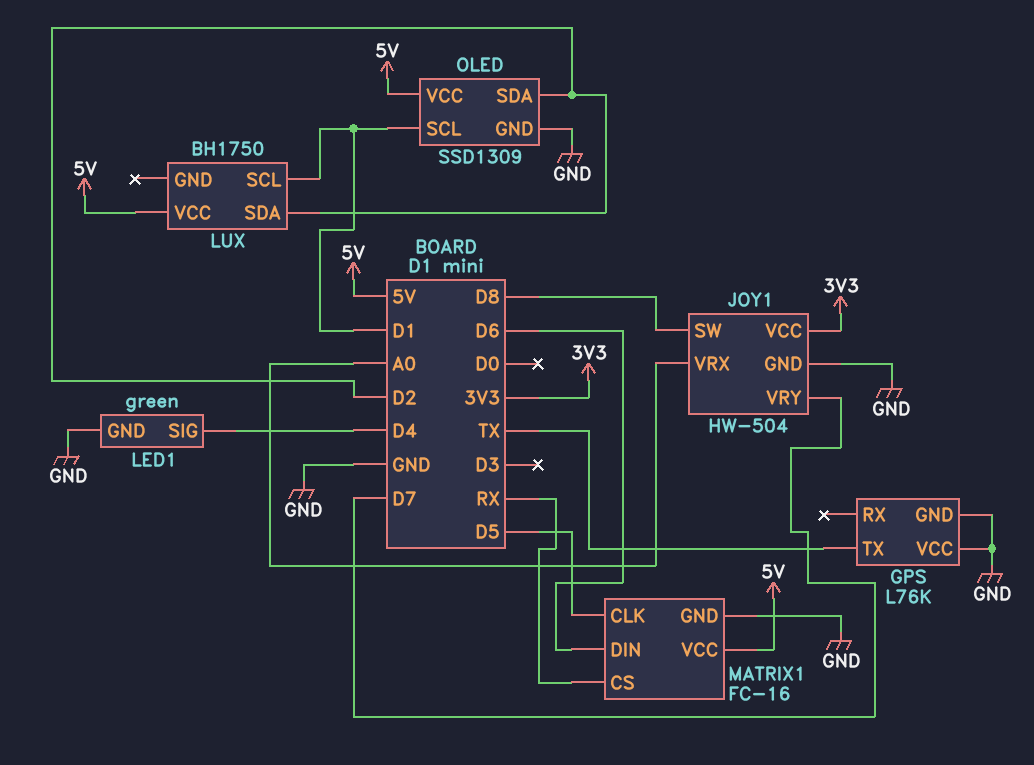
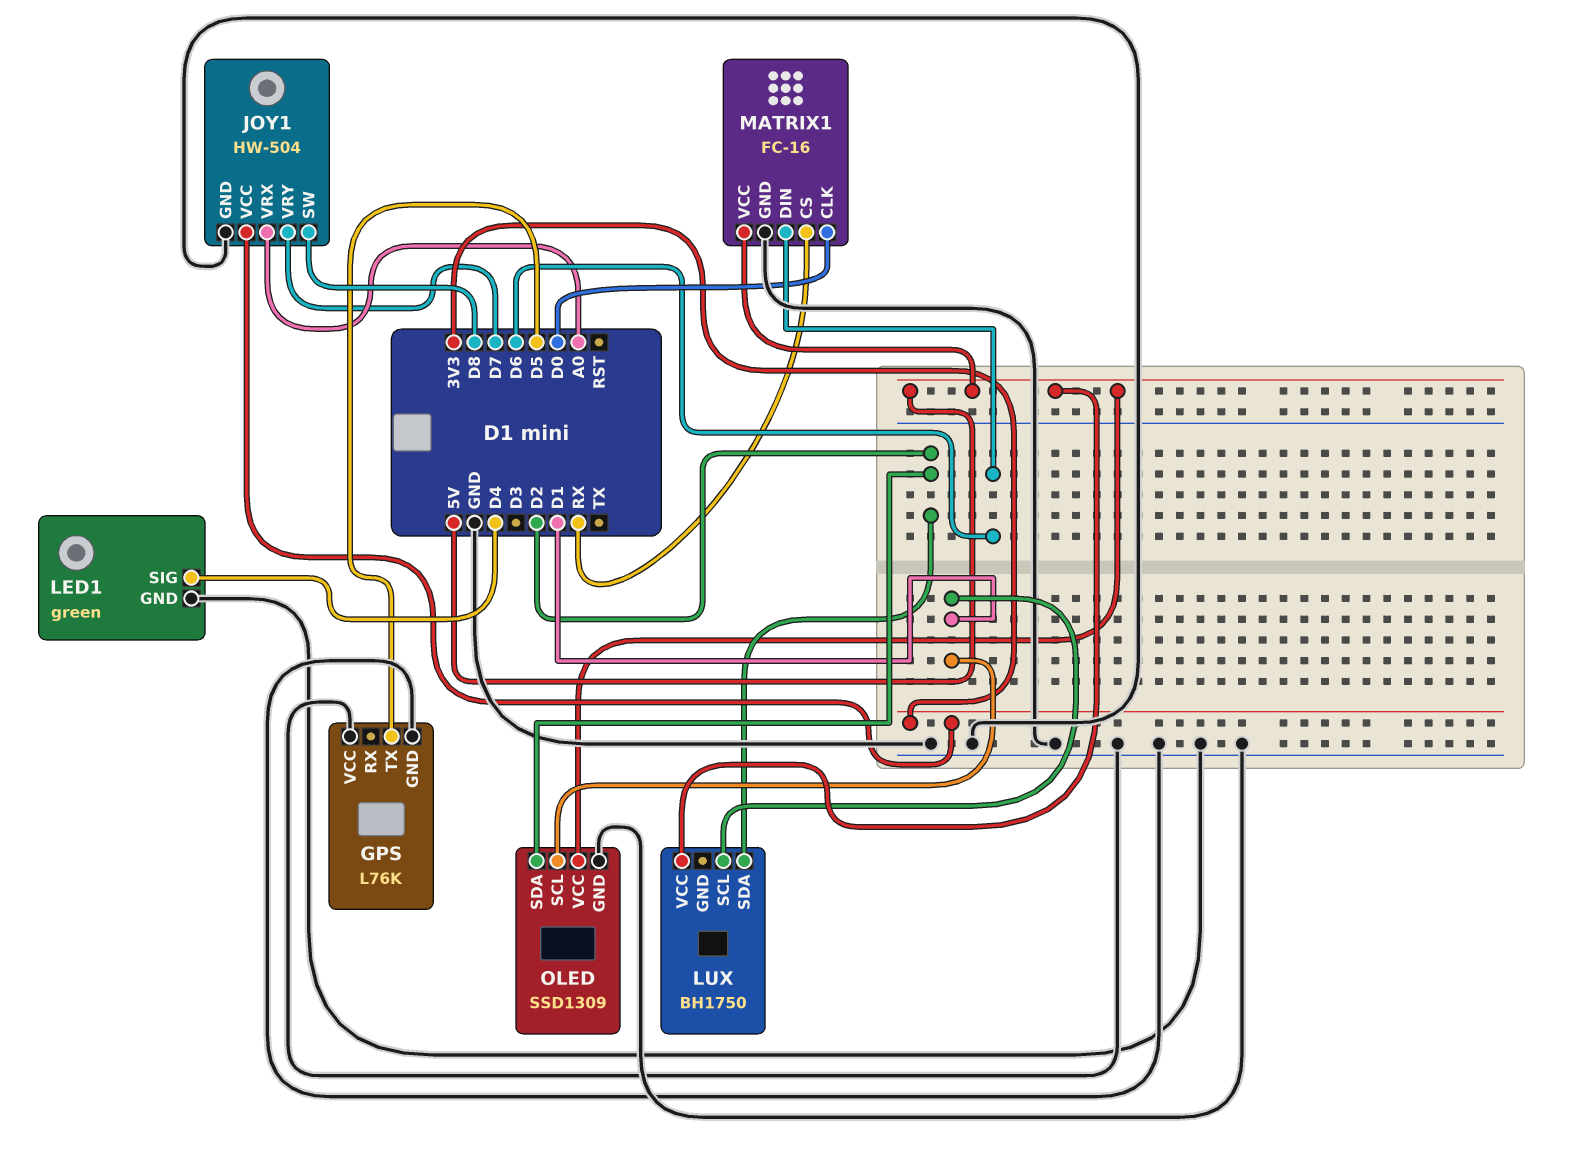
GPS pin TX: TX -> D5
MATRIX1 pin CLK: D5 -> D0

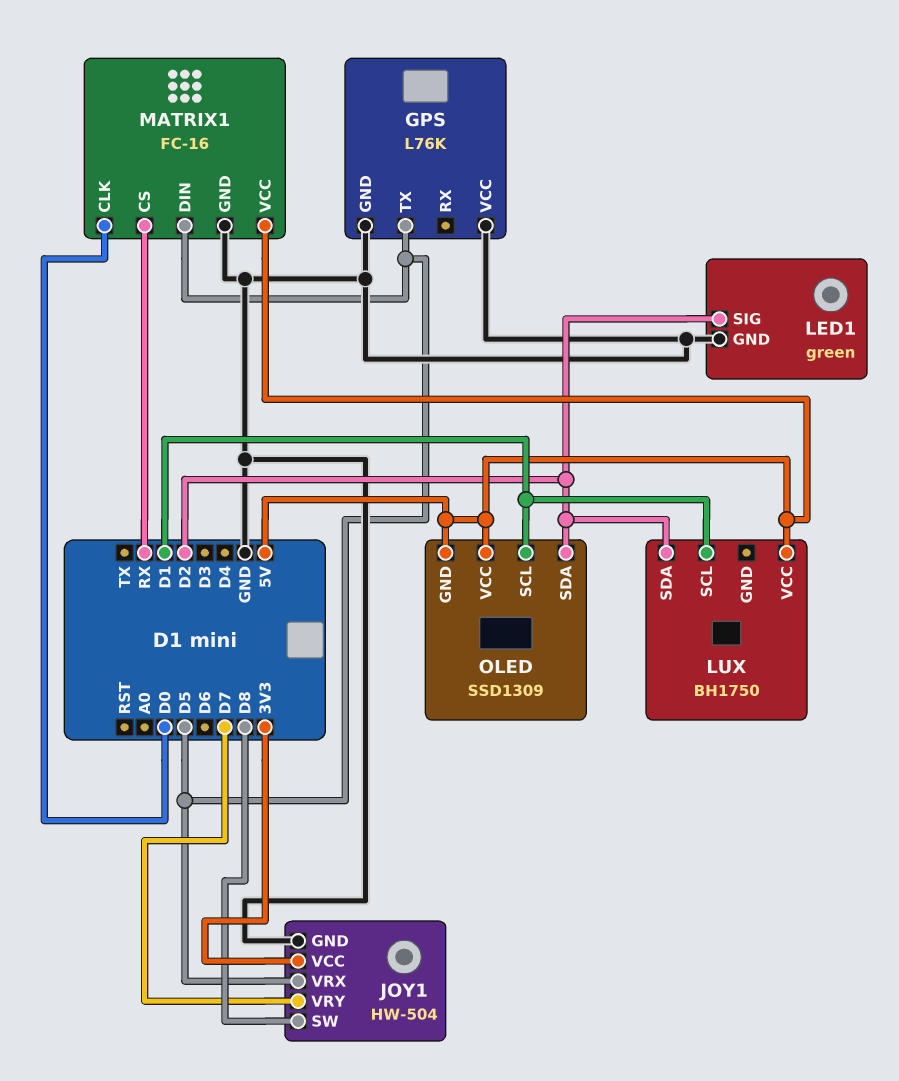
JOY1 pin VRX: A0 -> D5
LED1 pin SIG: D4 -> D2
MATRIX1 pin DIN: D6 -> D5
OLED pin GND: GND -> 5V

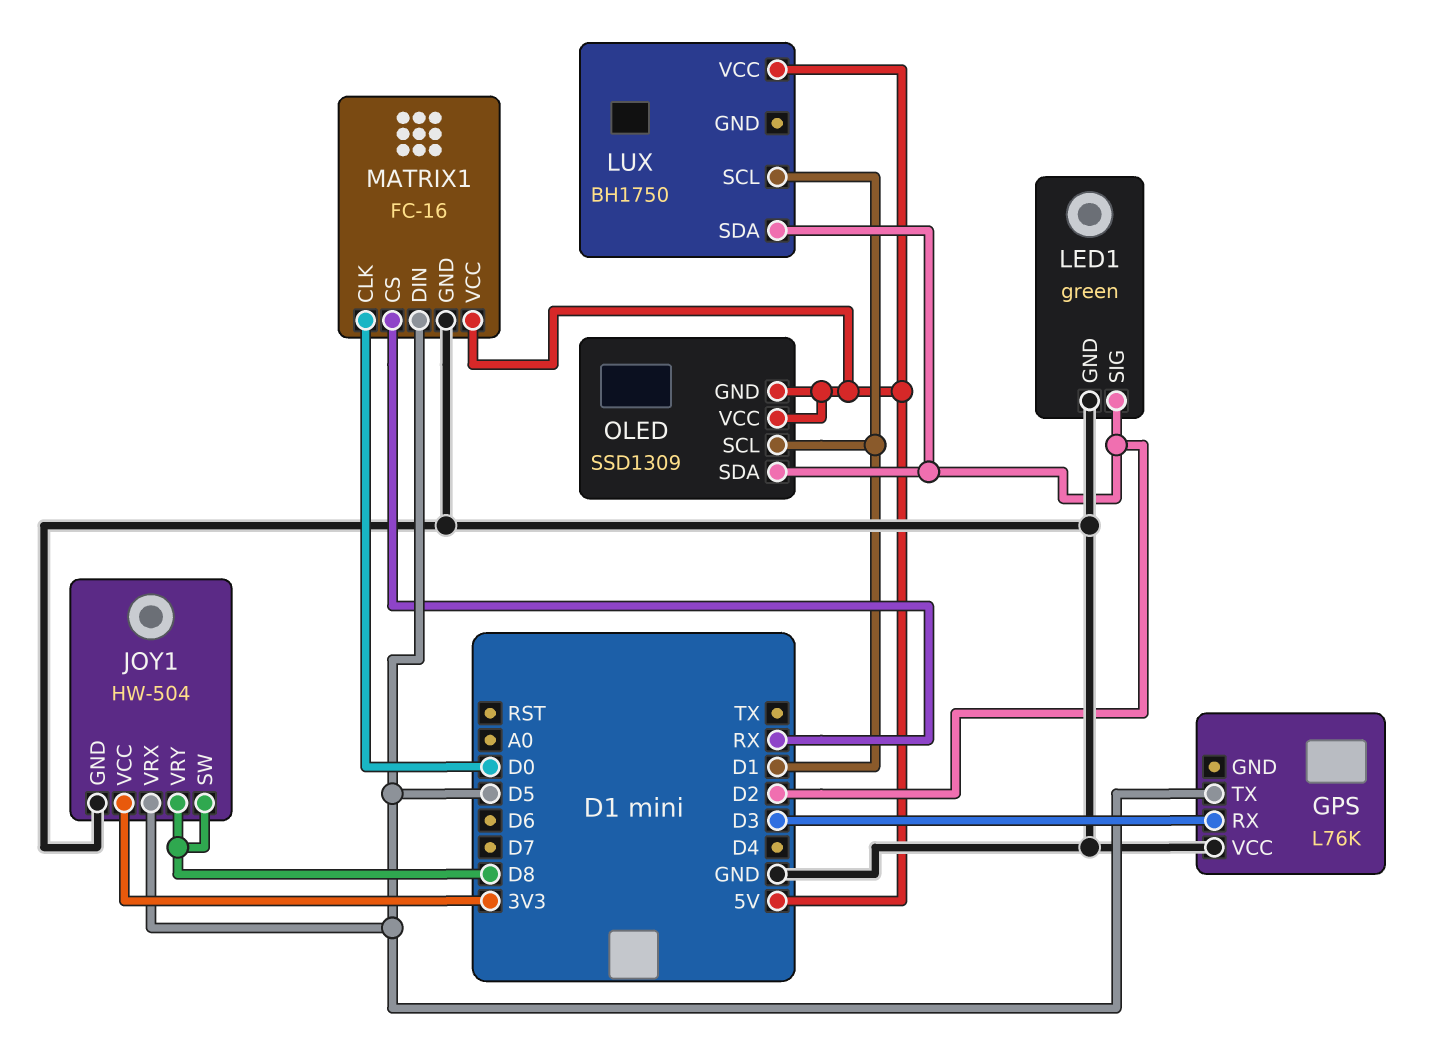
GPS pin GND: GND -> none
GPS pin RX: none -> D3
JOY1 pin VRY: D7 -> D8

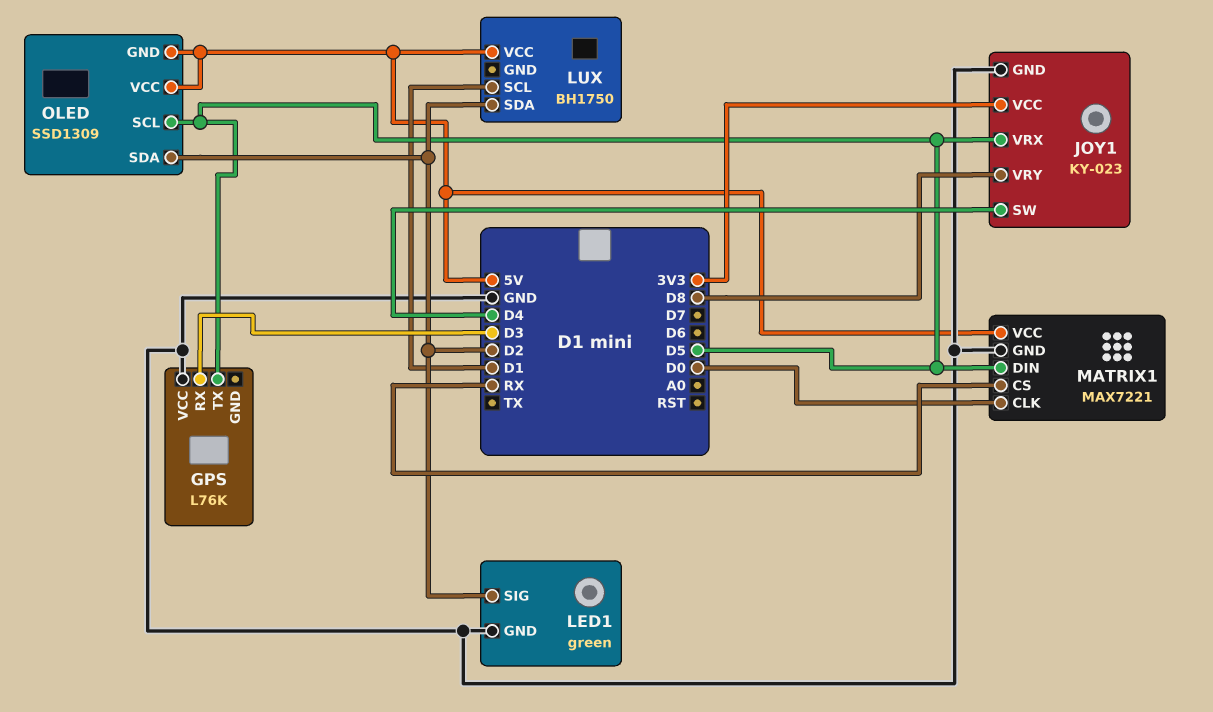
JOY1: HW-504 -> KY-023
JOY1 pin SW: D8 -> D4
MATRIX1: FC-16 -> MAX7221
OLED pin SCL: D1 -> D5

